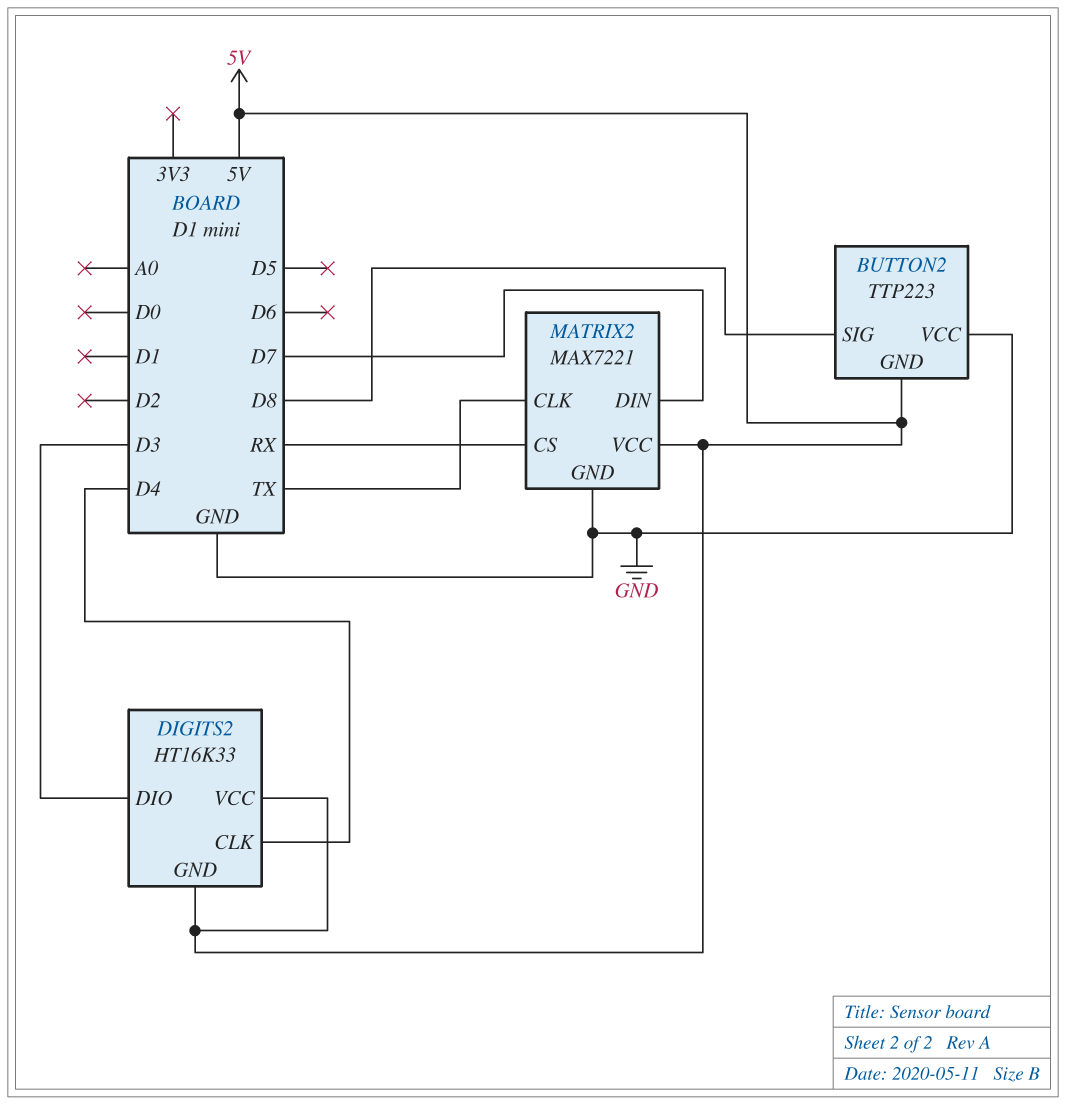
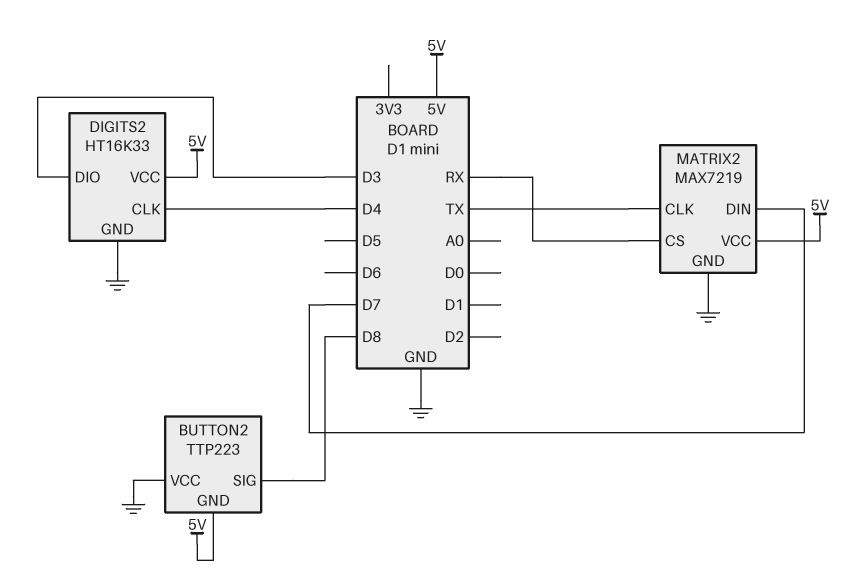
DIGITS2 pin GND: 5V -> GND
MATRIX2: MAX7221 -> MAX7219

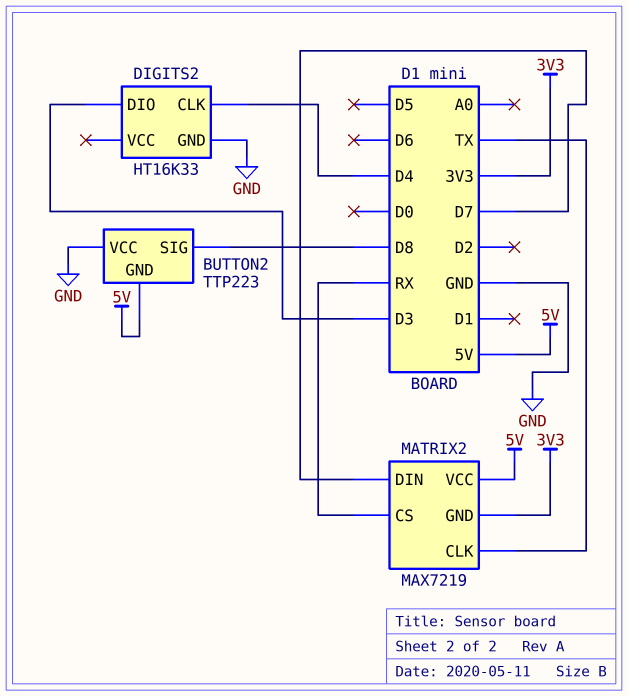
DIGITS2 pin VCC: 5V -> none
MATRIX2 pin GND: GND -> 3V3

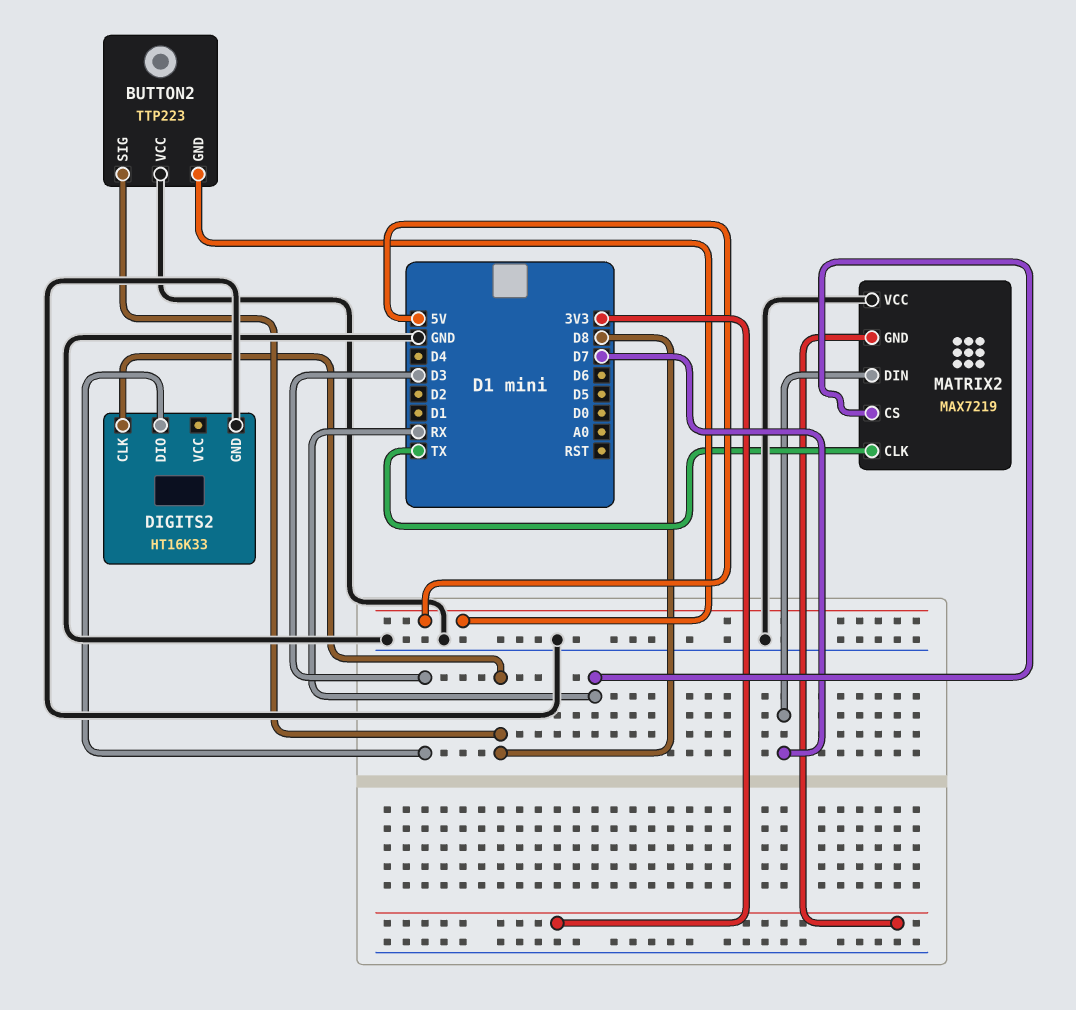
DIGITS2 pin CLK: D4 -> D8
MATRIX2 pin VCC: 5V -> GND

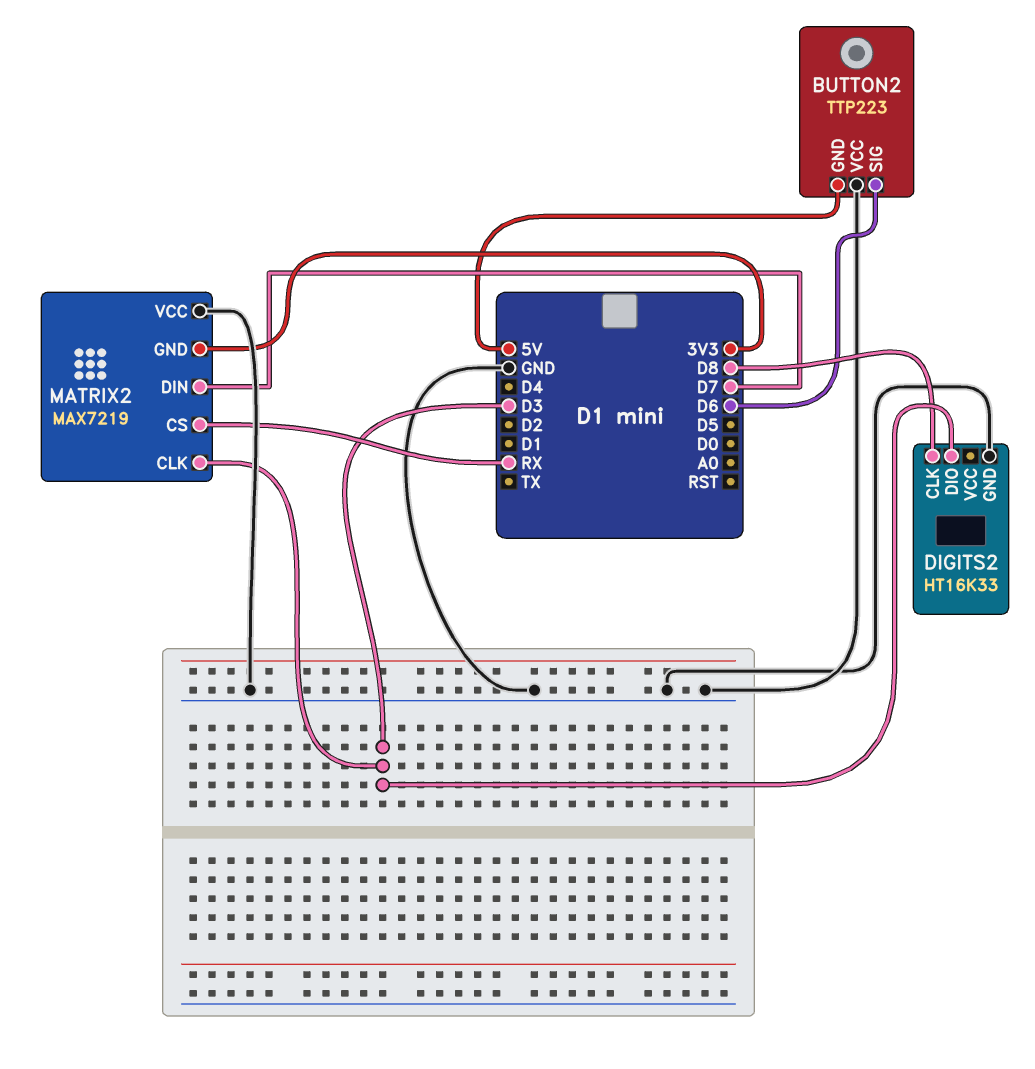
BUTTON2 pin SIG: D8 -> D6
MATRIX2 pin CLK: TX -> D3

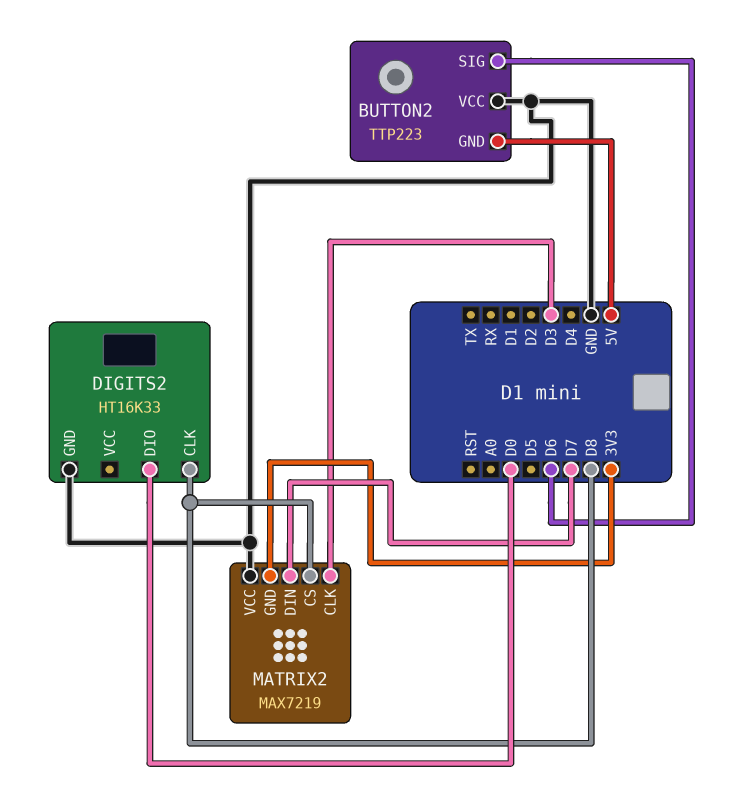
DIGITS2 pin DIO: D3 -> D0
MATRIX2 pin CS: RX -> D8

